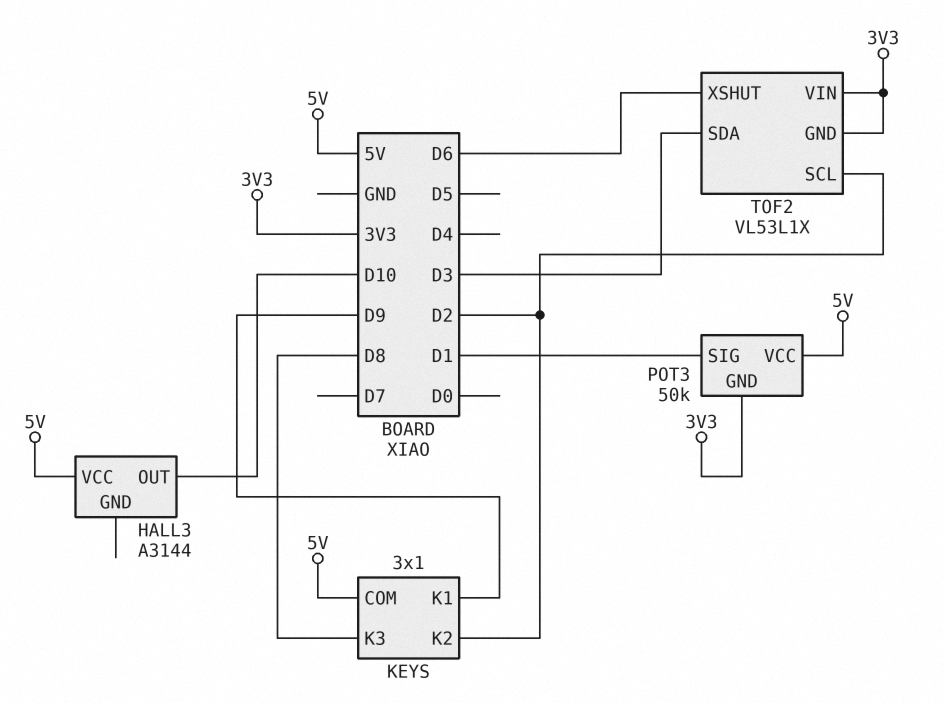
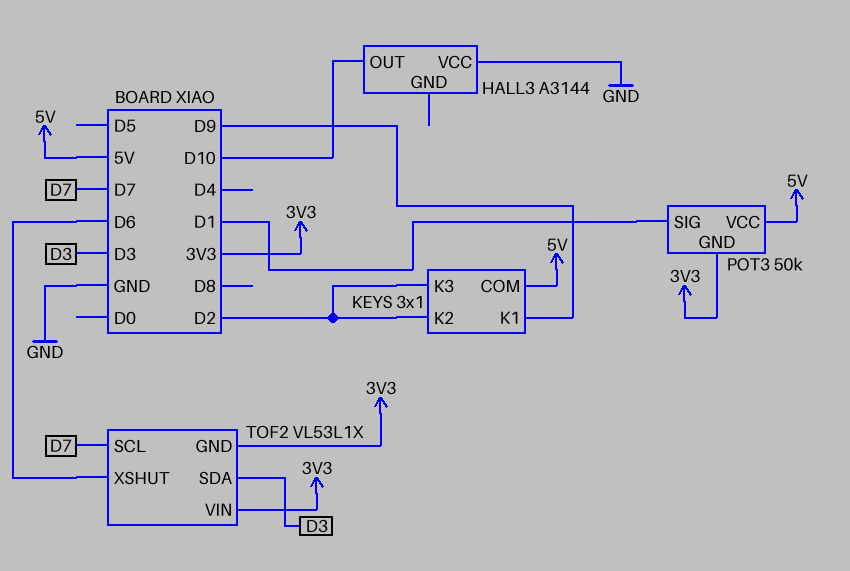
HALL3 pin VCC: 5V -> GND
KEYS pin K3: D8 -> D2
TOF2 pin SCL: D2 -> D7

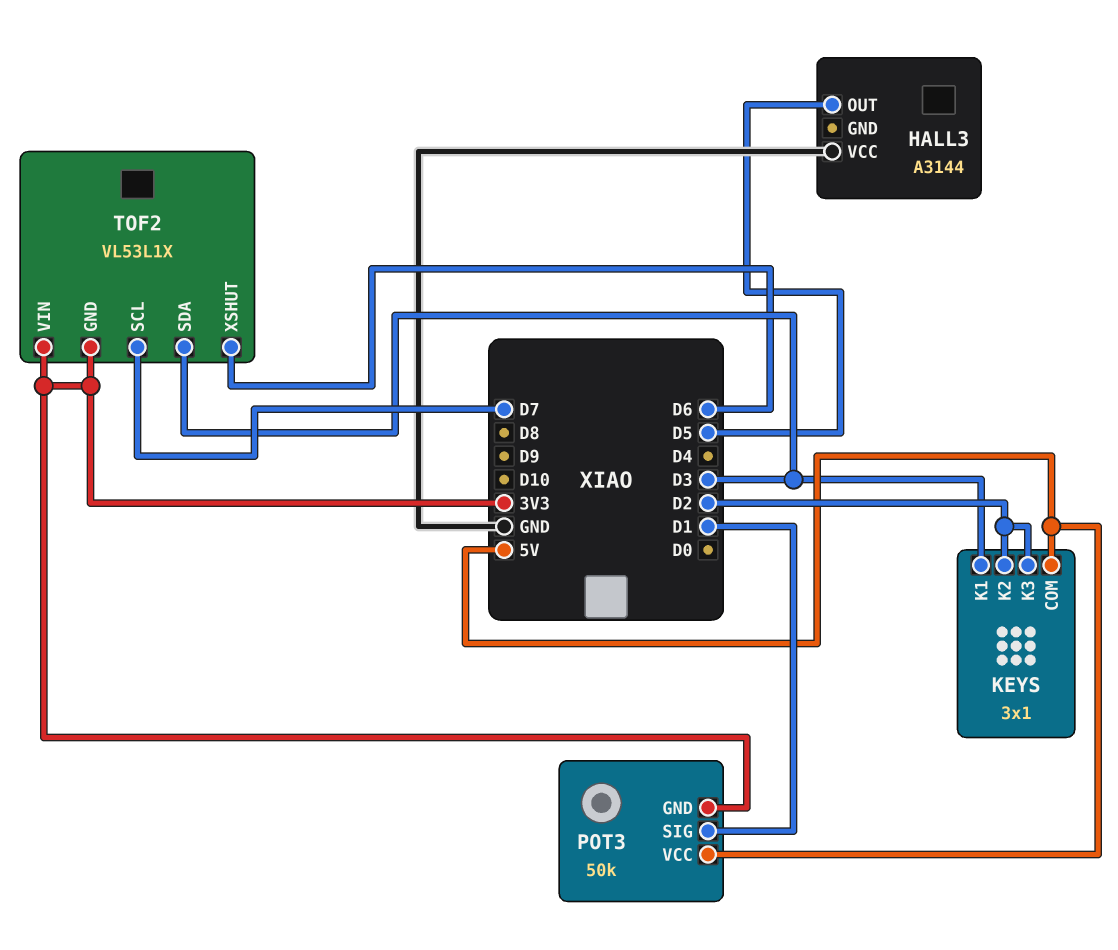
HALL3 pin OUT: D10 -> D5
KEYS pin K1: D9 -> D3

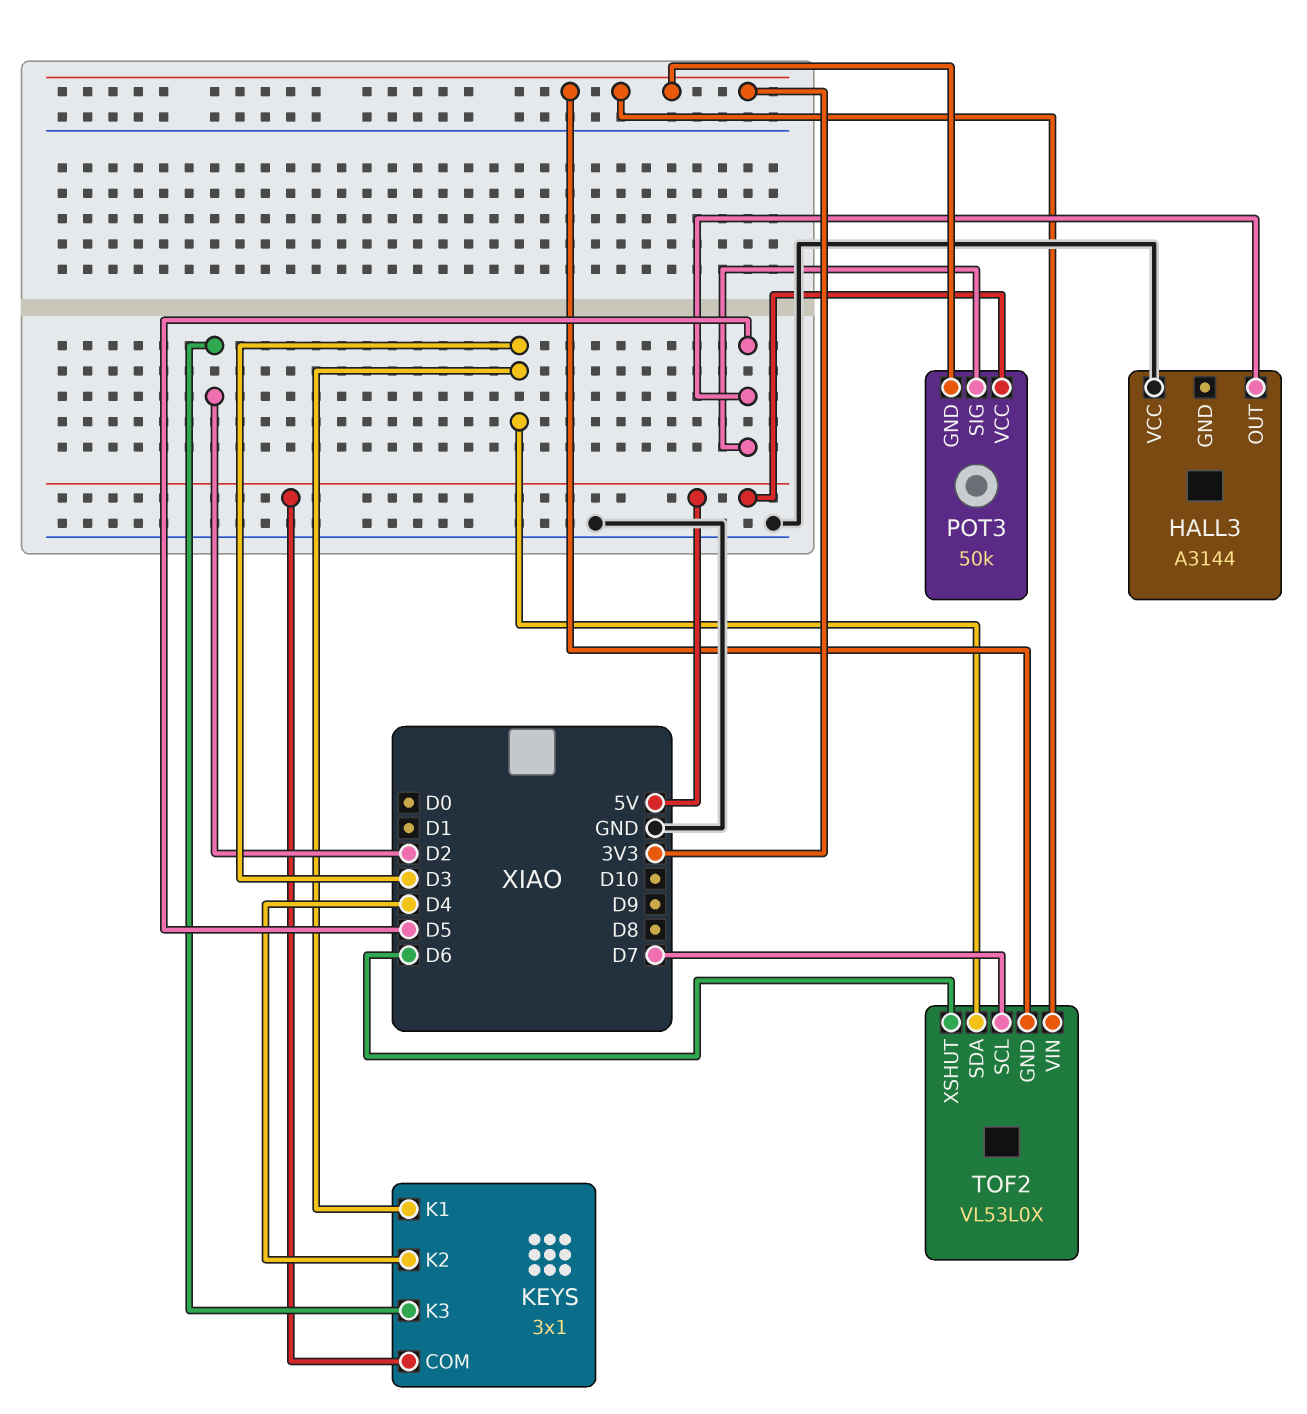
KEYS pin K2: D2 -> D4
POT3 pin SIG: D1 -> D5
TOF2: VL53L1X -> VL53L0X

